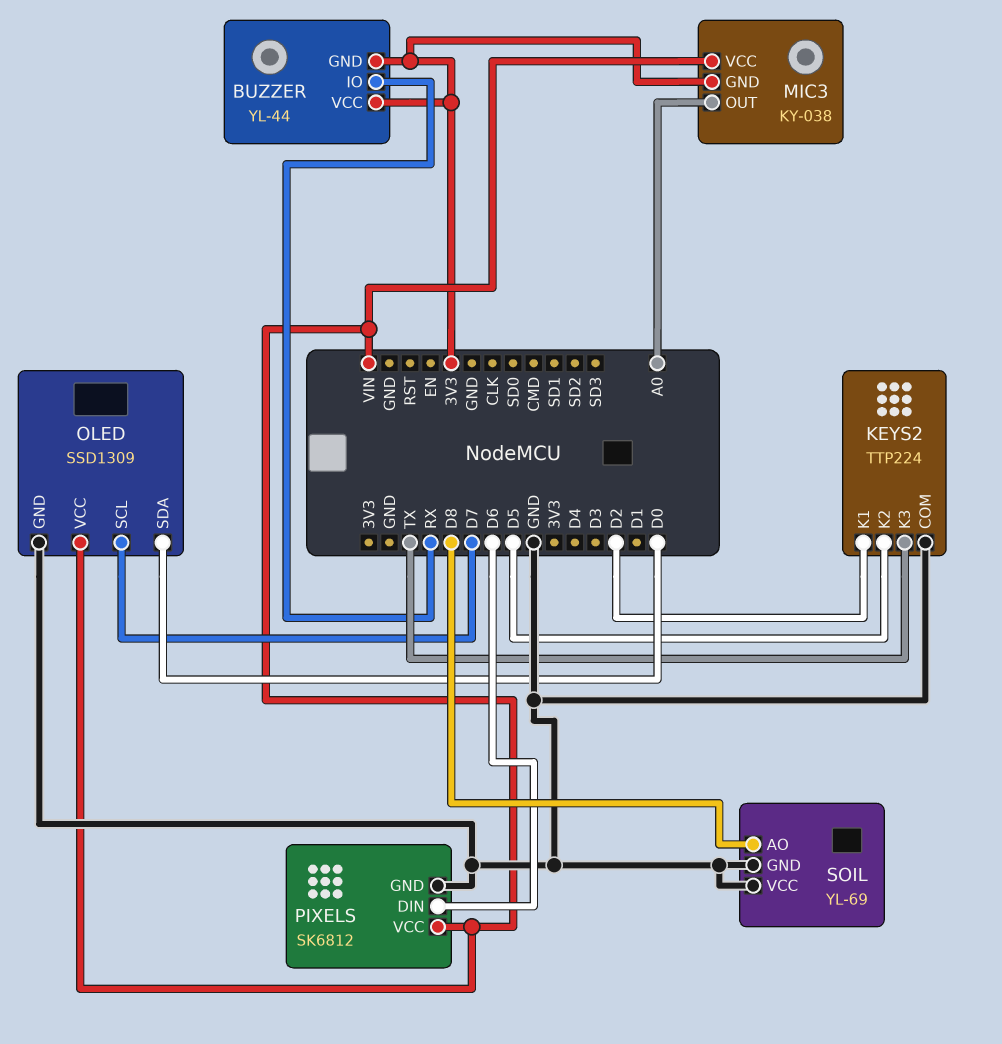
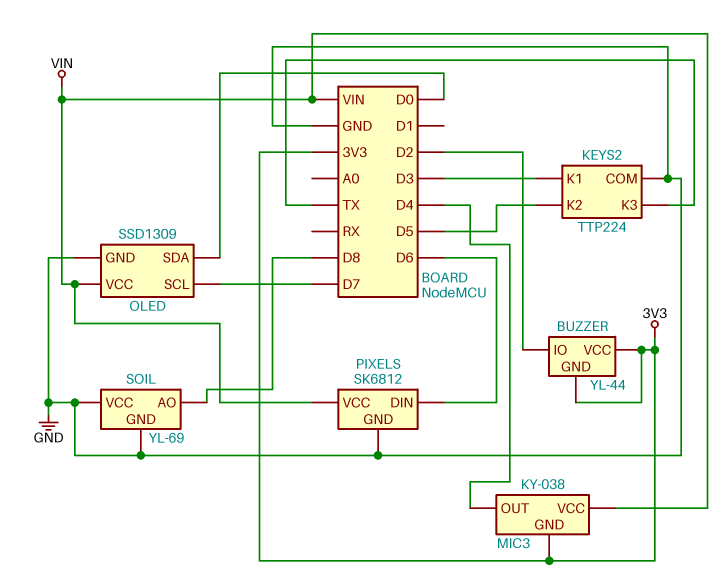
BUZZER pin IO: RX -> D2
KEYS2 pin K1: D2 -> D3
MIC3 pin OUT: A0 -> D4

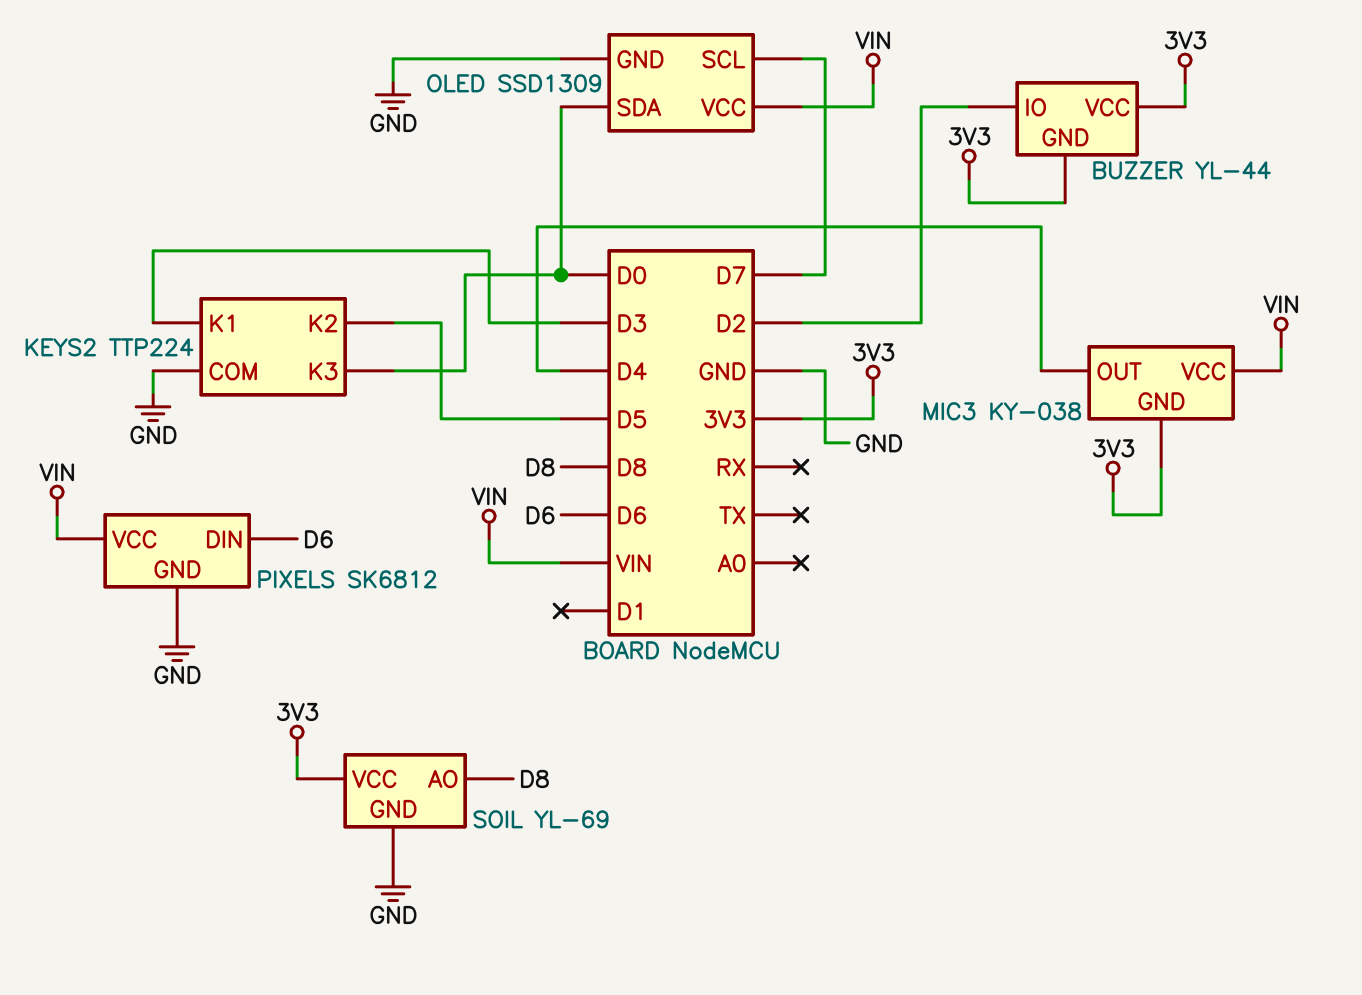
KEYS2 pin K3: TX -> D0
SOIL pin VCC: GND -> 3V3

